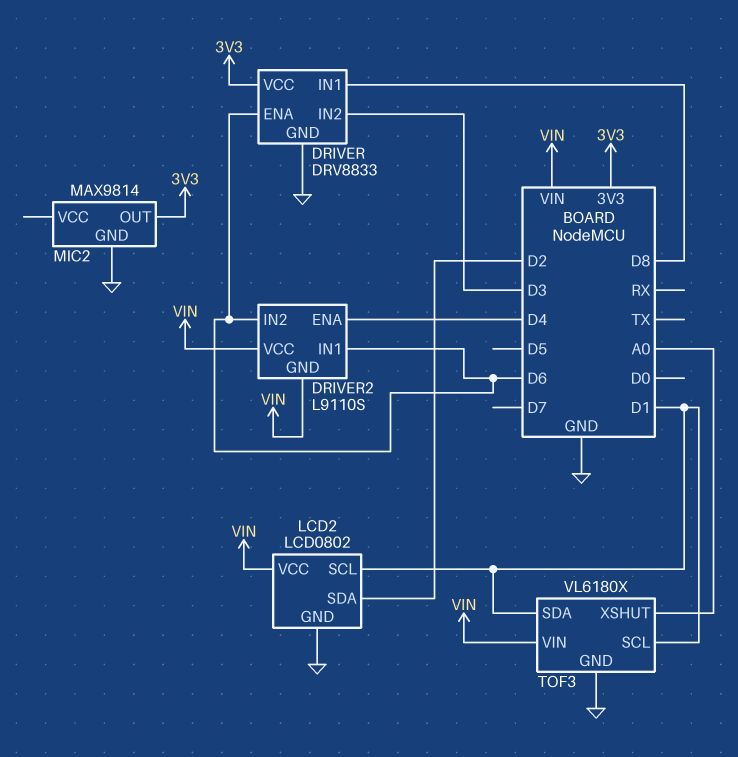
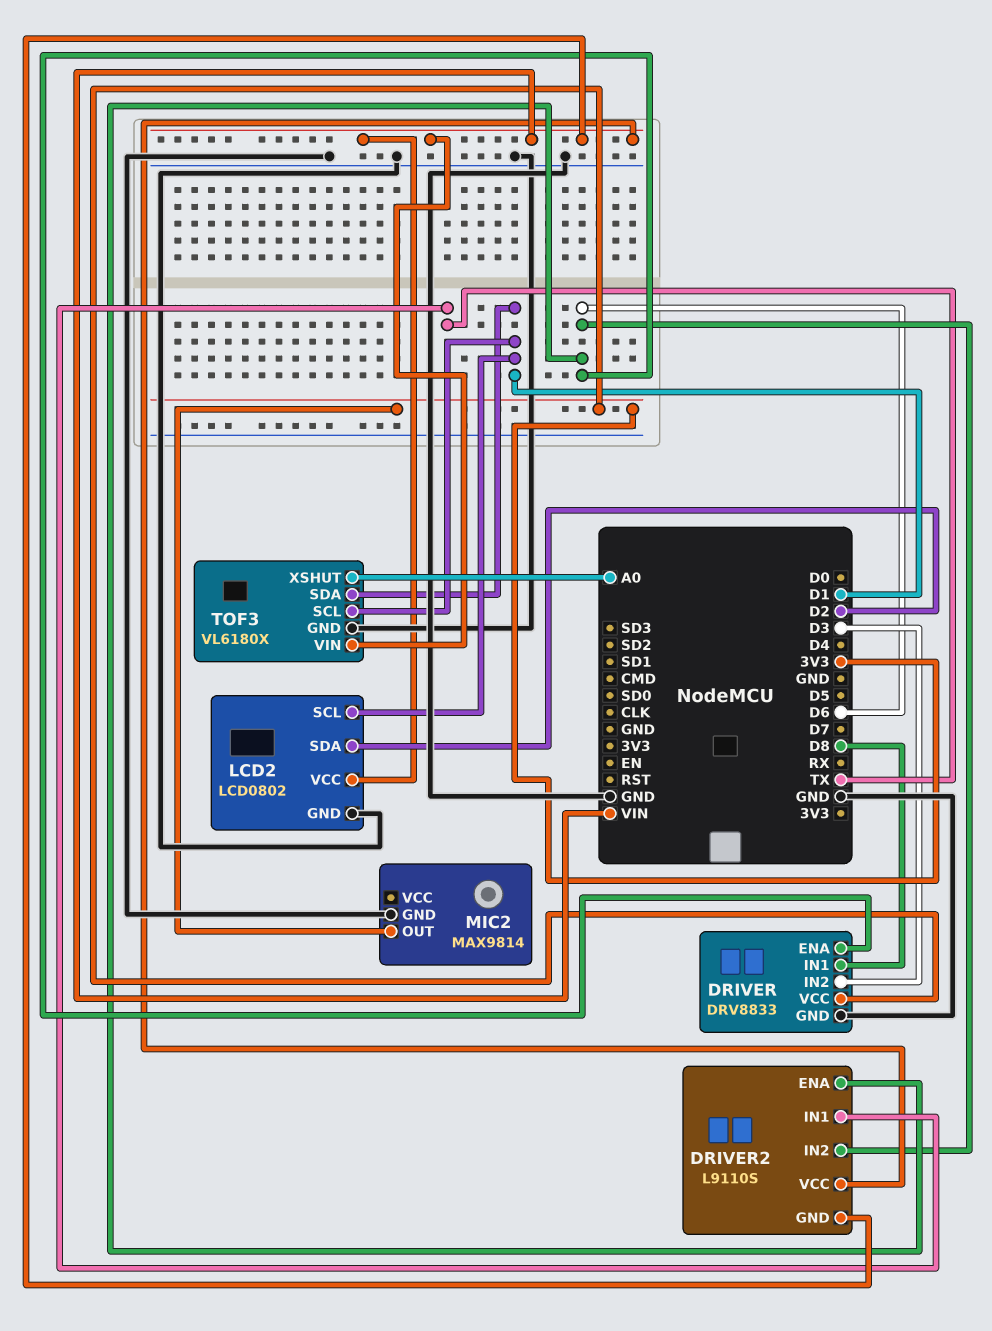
DRIVER2 pin ENA: D4 -> D6
DRIVER2 pin IN1: D6 -> TX

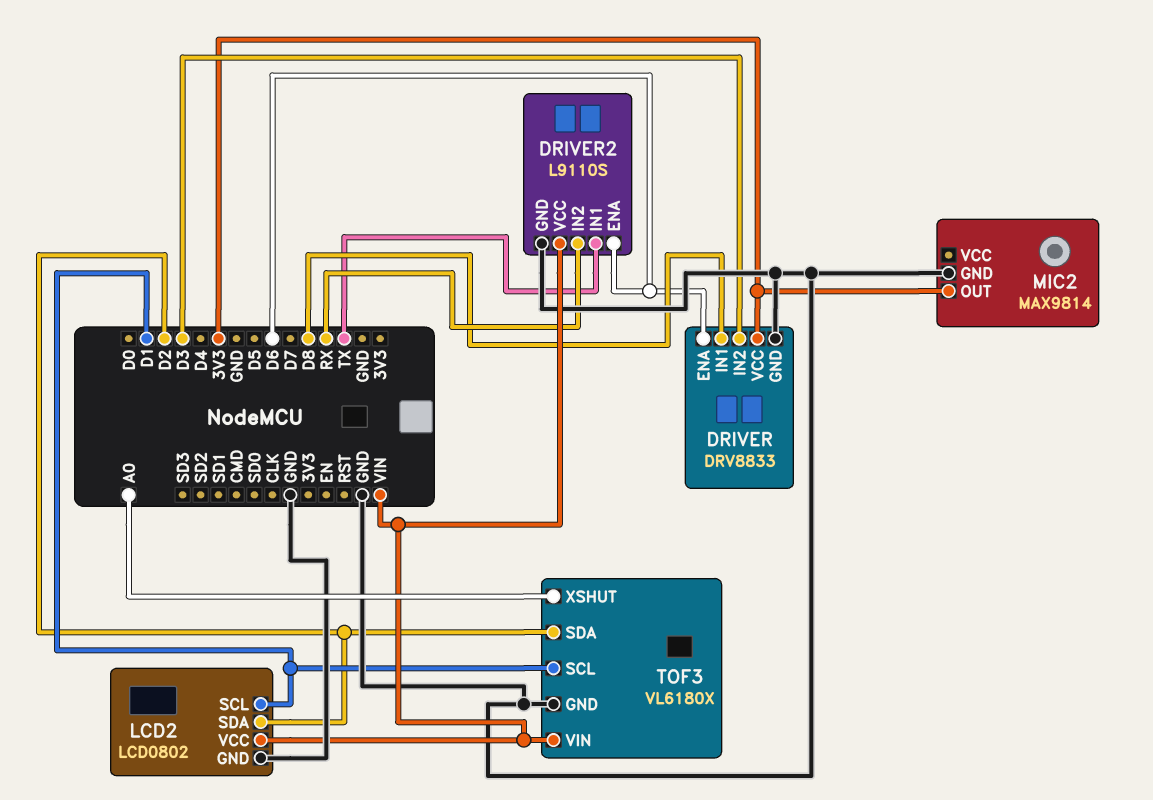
DRIVER2 pin GND: VIN -> GND
DRIVER2 pin IN2: D6 -> RX
TOF3 pin SDA: D1 -> D2

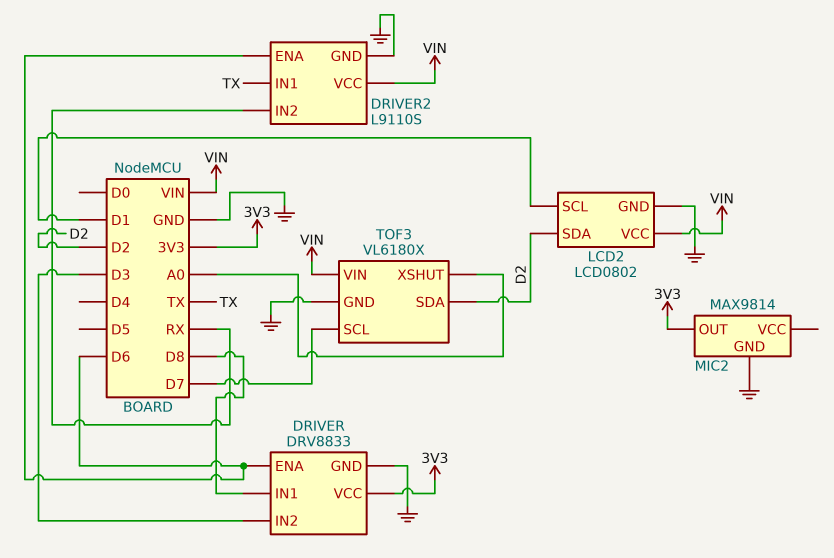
TOF3 pin SCL: D1 -> D7

